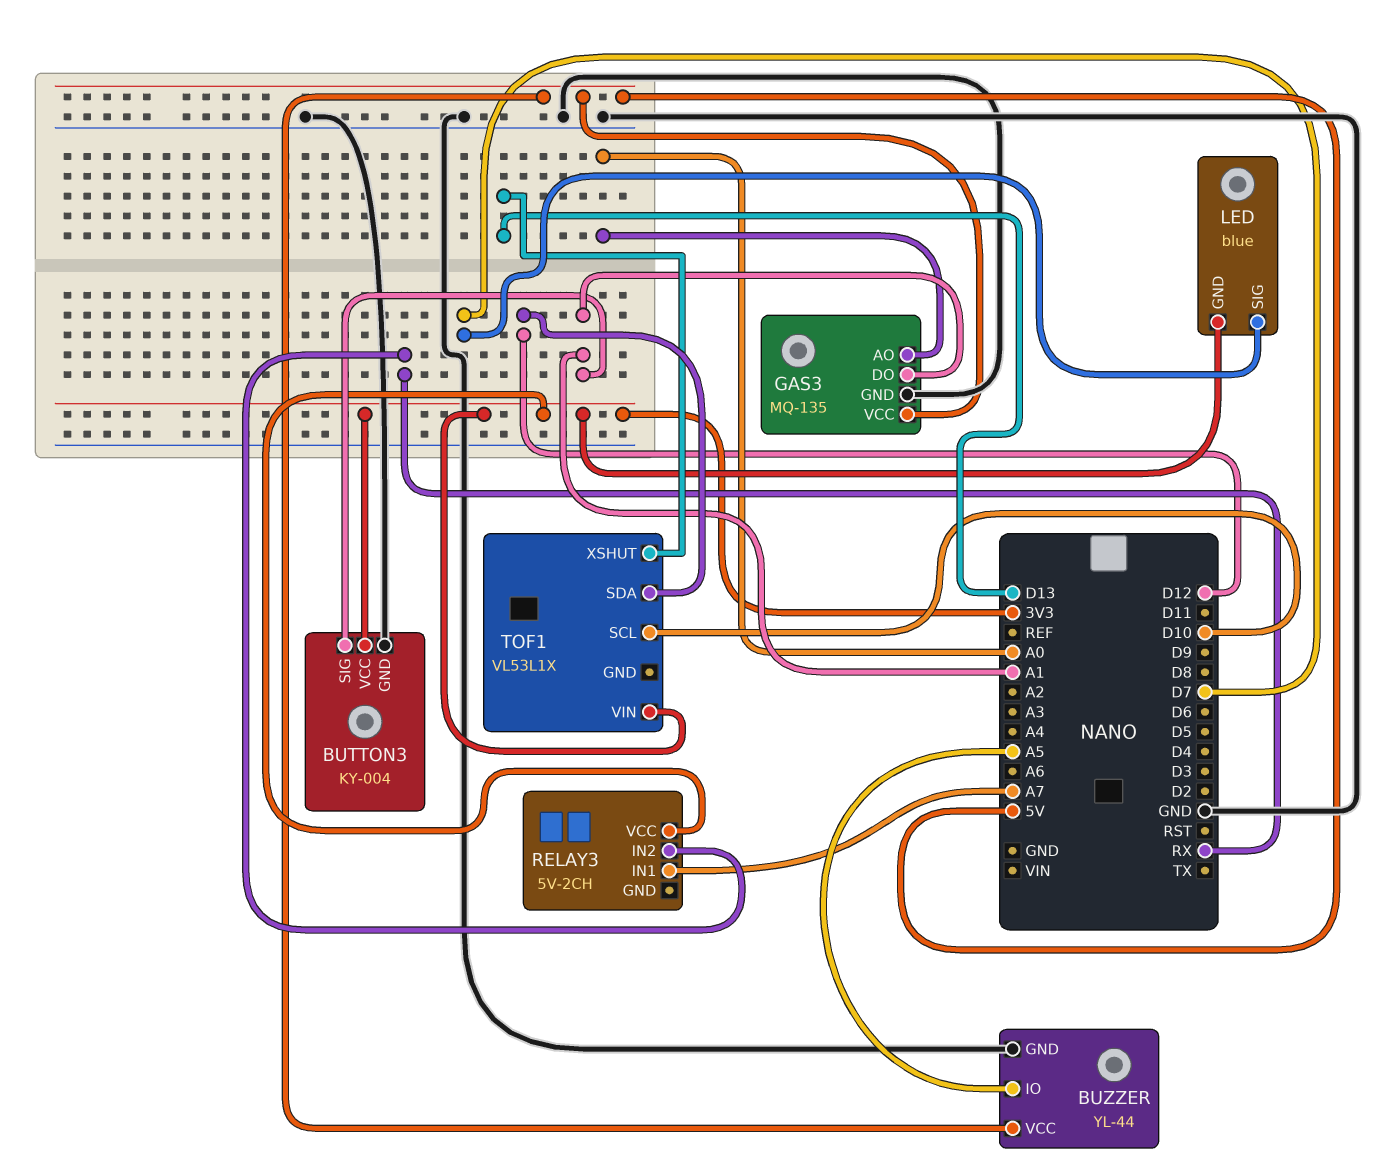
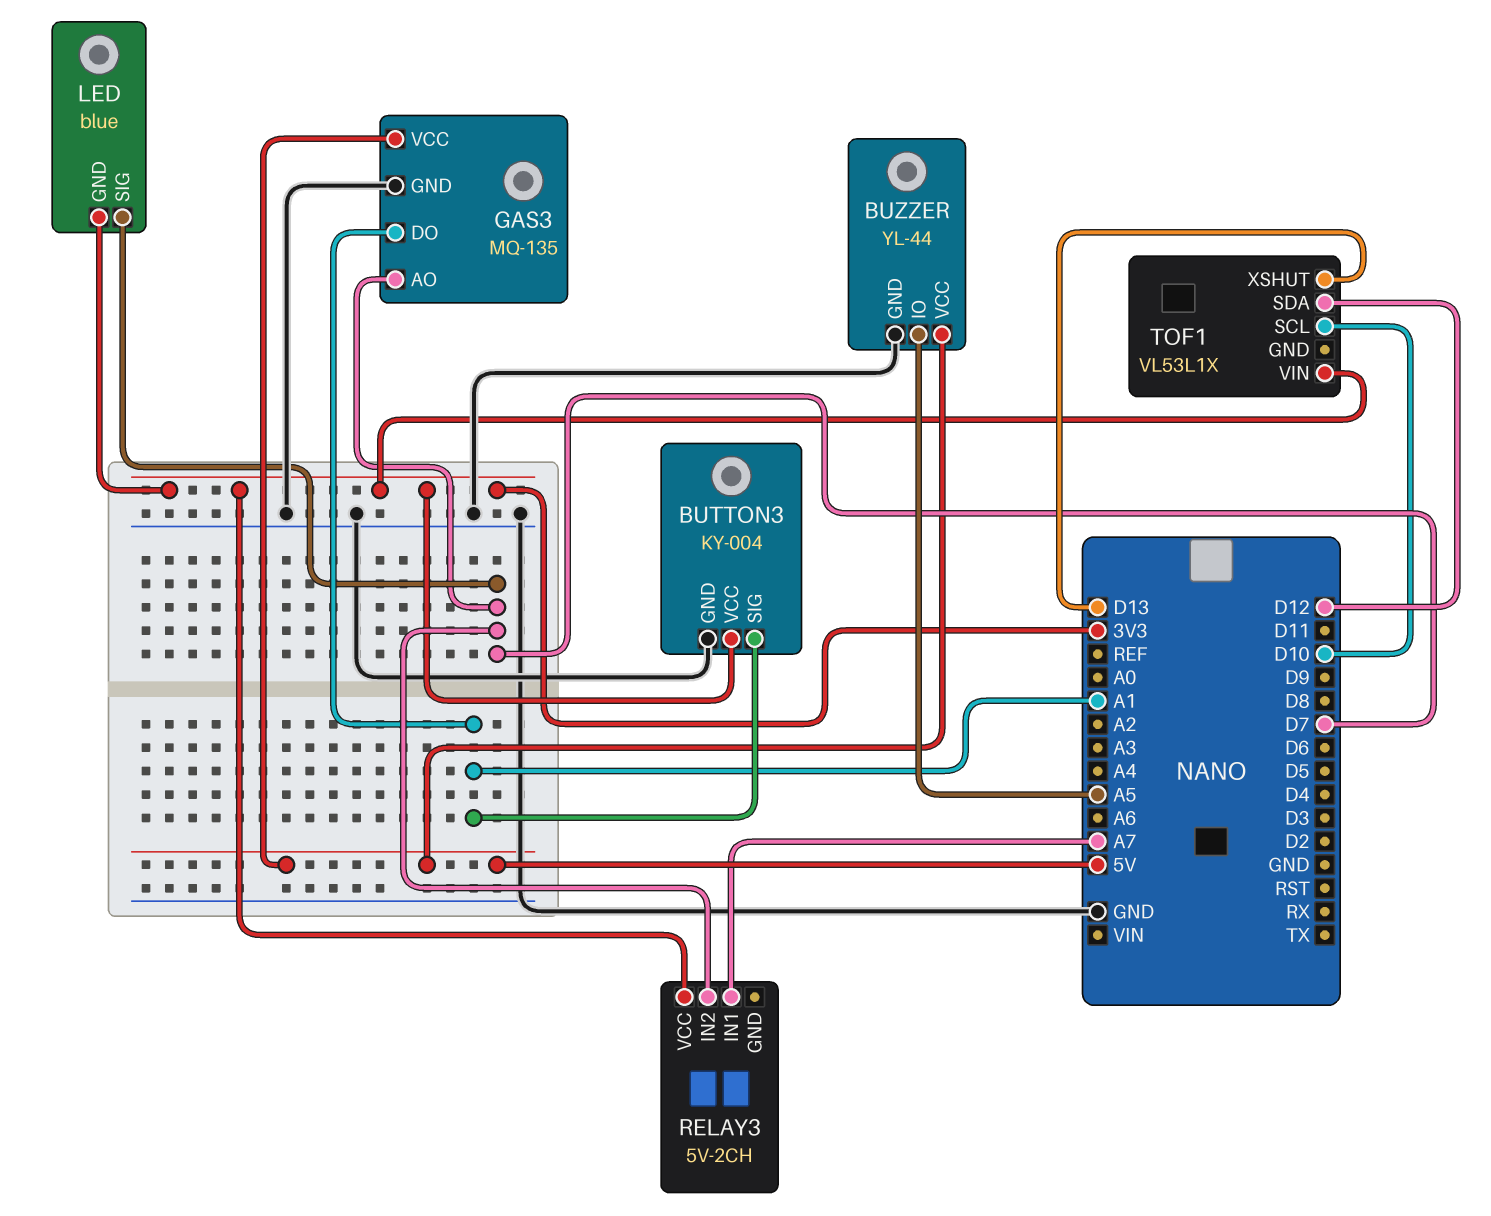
GAS3 pin AO: A0 -> D7
RELAY3 pin IN2: RX -> D7

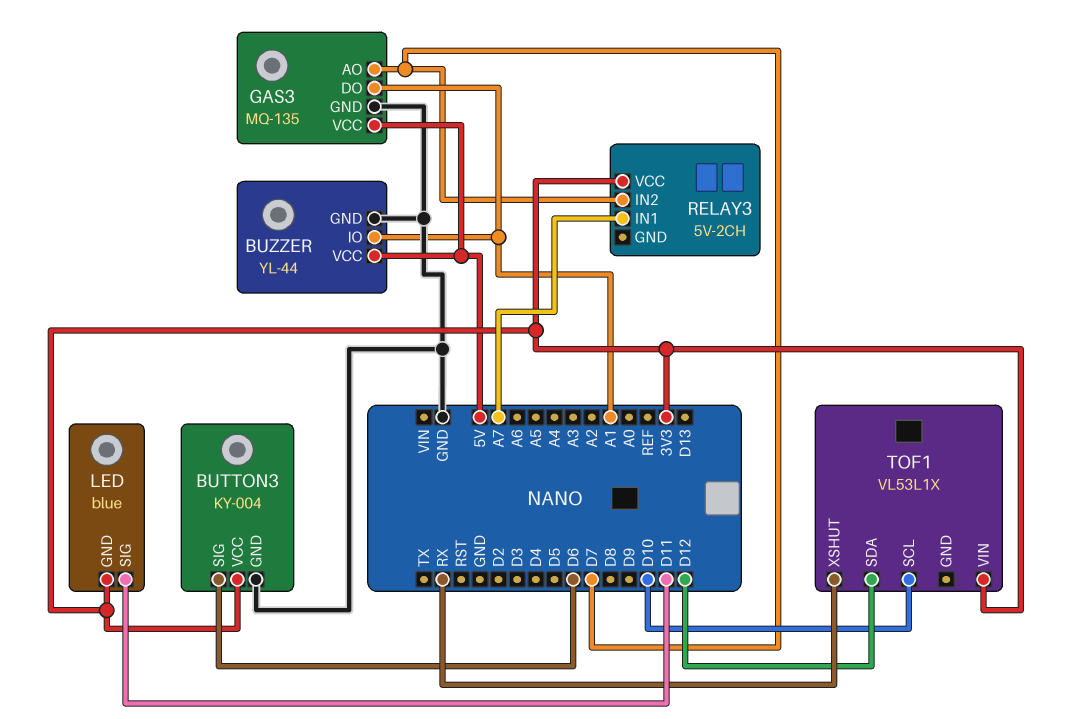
BUTTON3 pin SIG: A1 -> D6
BUZZER pin IO: A5 -> A1
LED pin SIG: D7 -> D11
TOF1 pin XSHUT: D13 -> RX

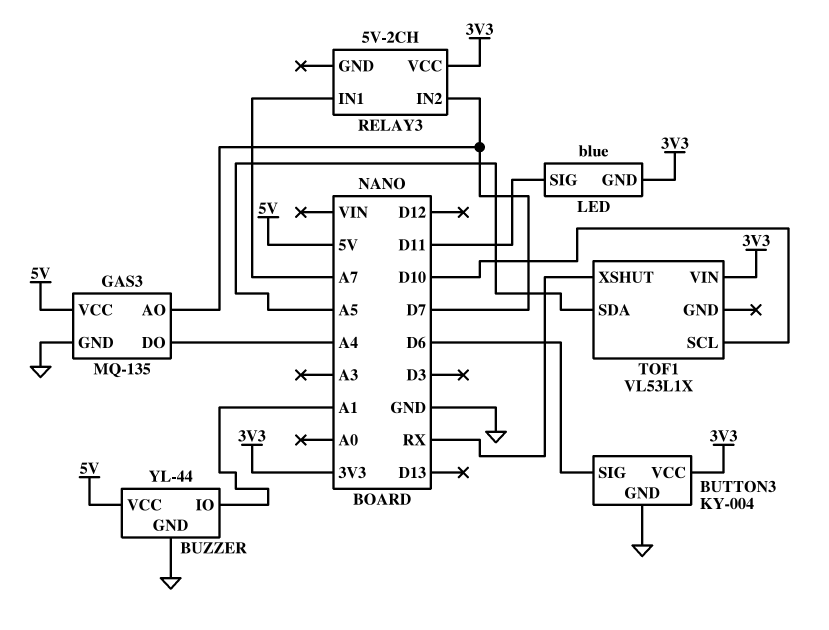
GAS3 pin DO: A1 -> A4
TOF1 pin SDA: D12 -> A5

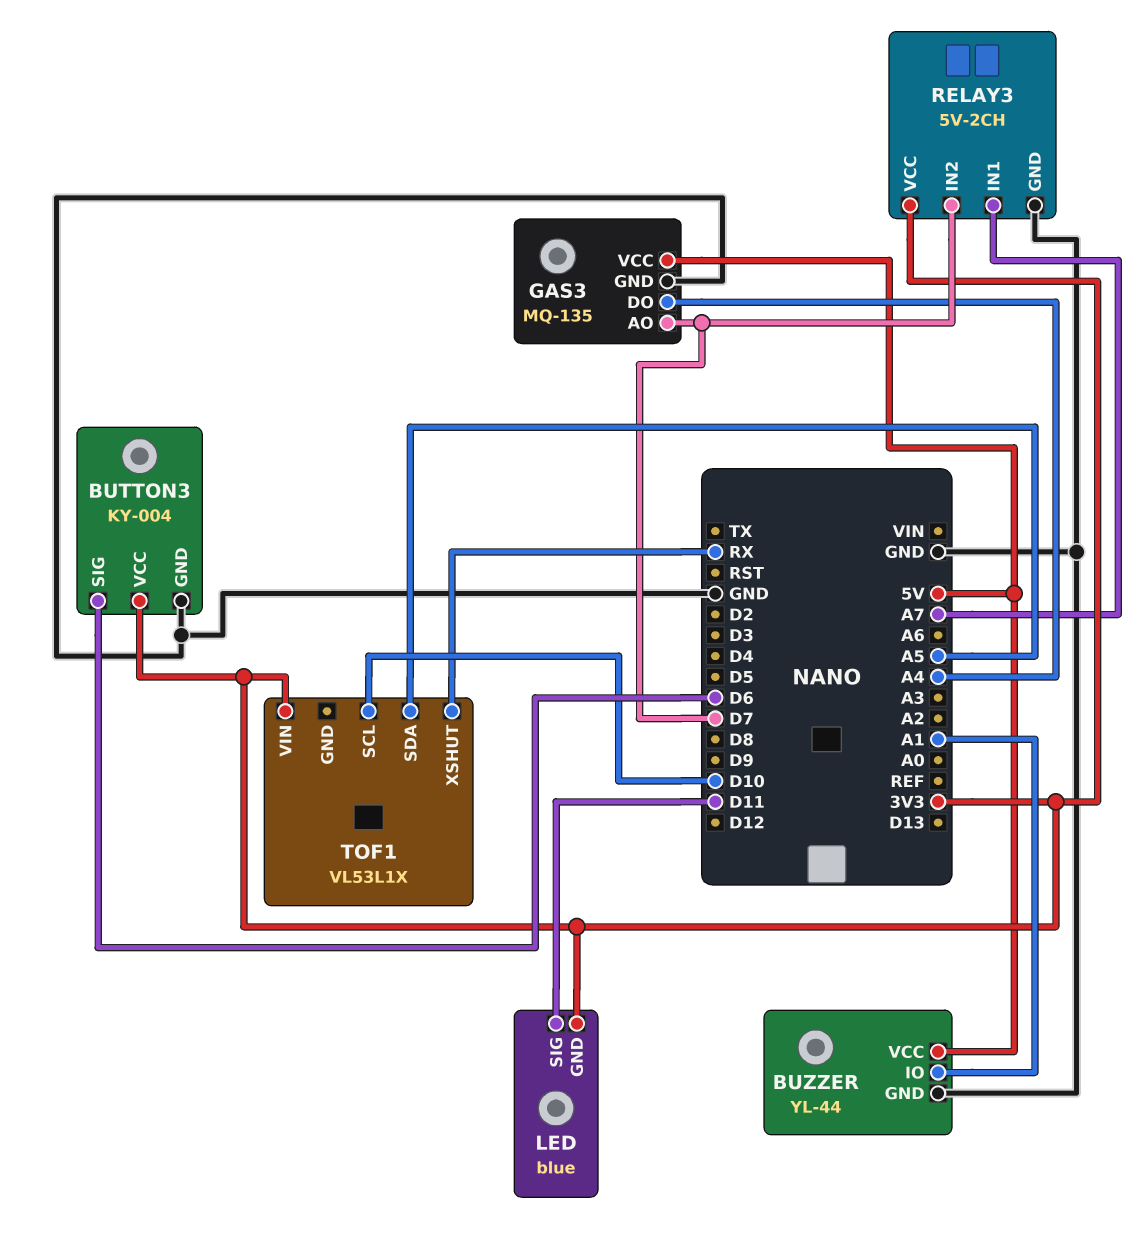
RELAY3 pin GND: none -> GND

